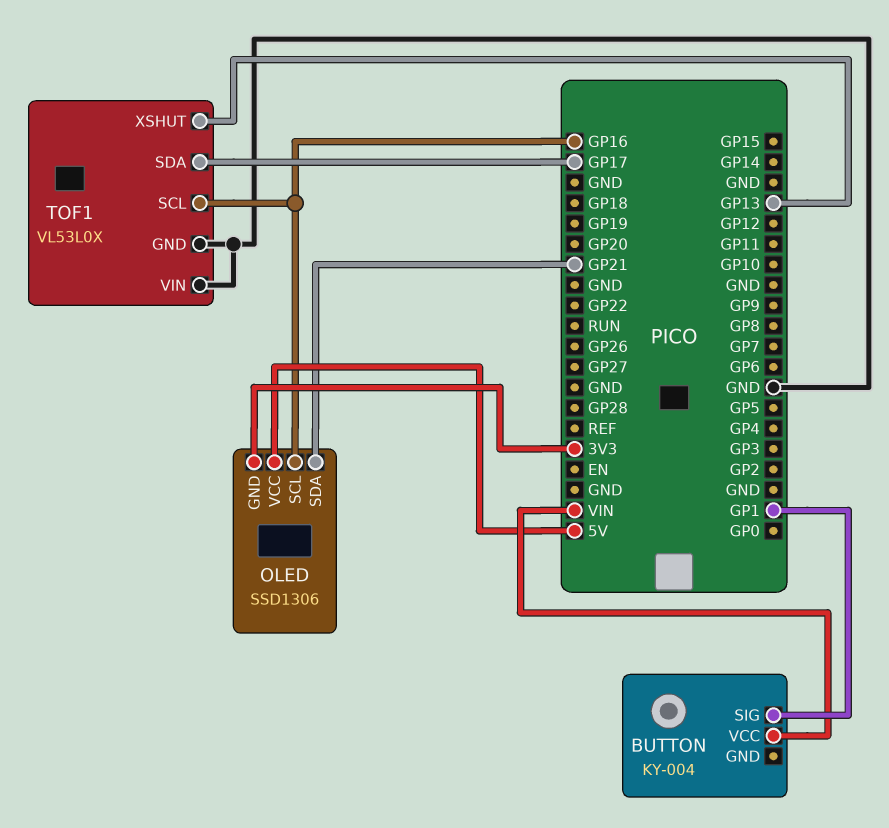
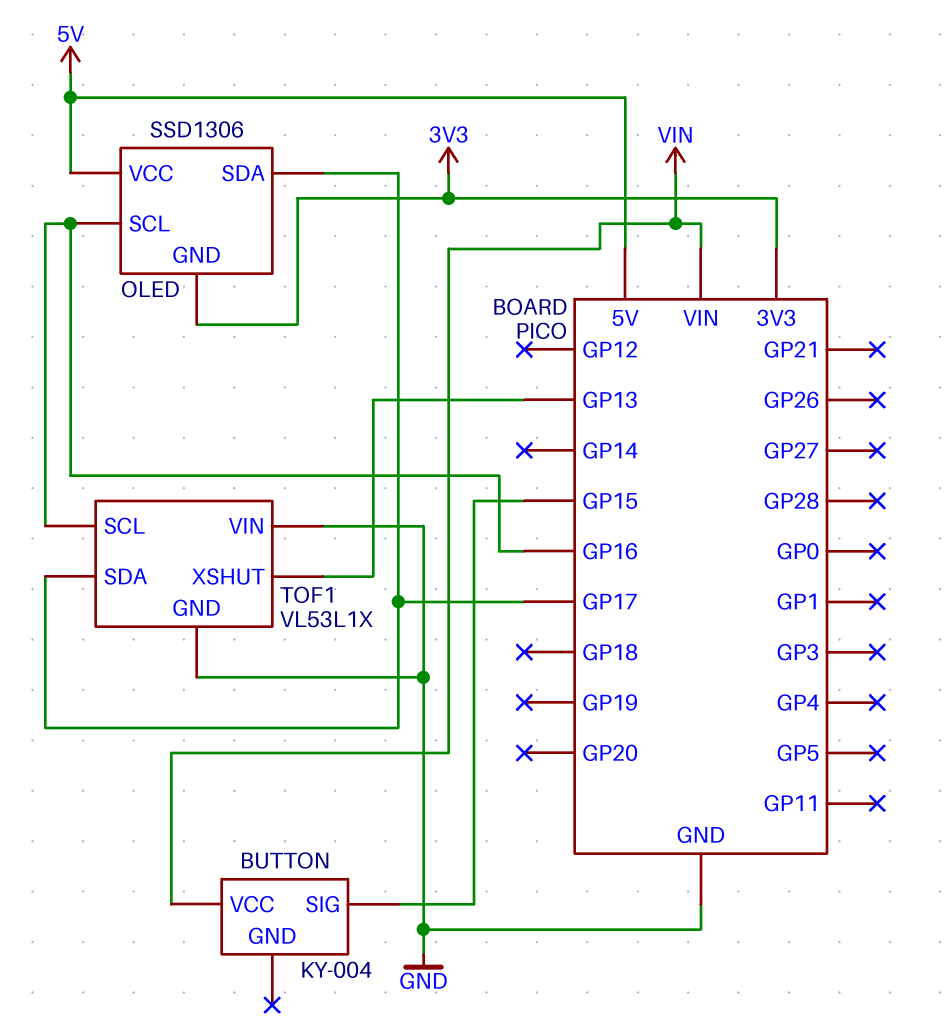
BUTTON pin SIG: GP1 -> GP15
OLED pin SDA: GP21 -> GP17
TOF1: VL53L0X -> VL53L1X

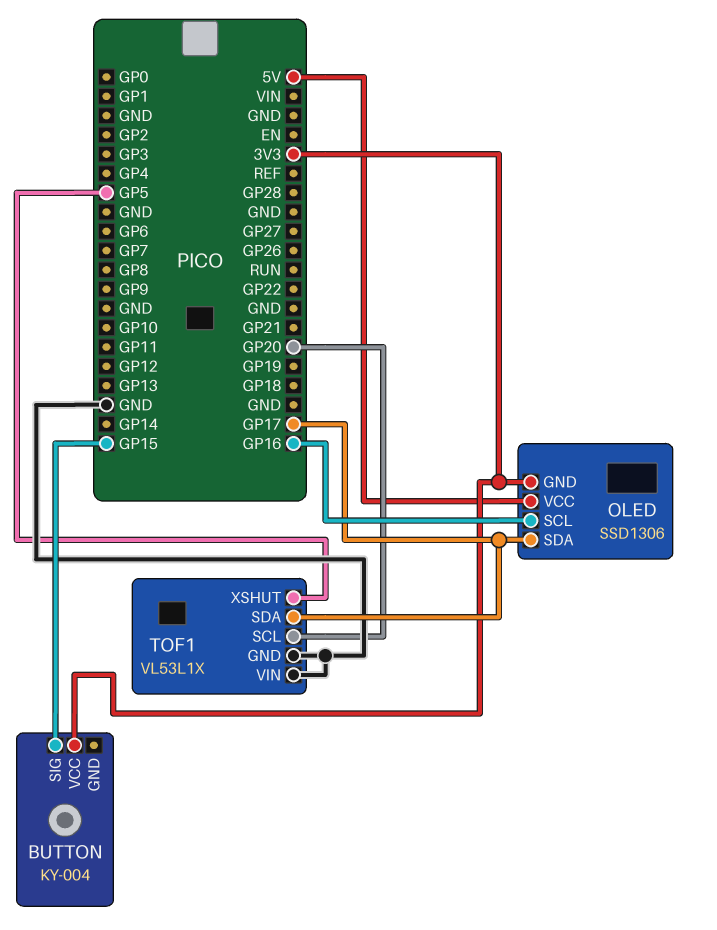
BUTTON pin VCC: VIN -> 3V3
TOF1 pin SCL: GP16 -> GP20
TOF1 pin XSHUT: GP13 -> GP5

